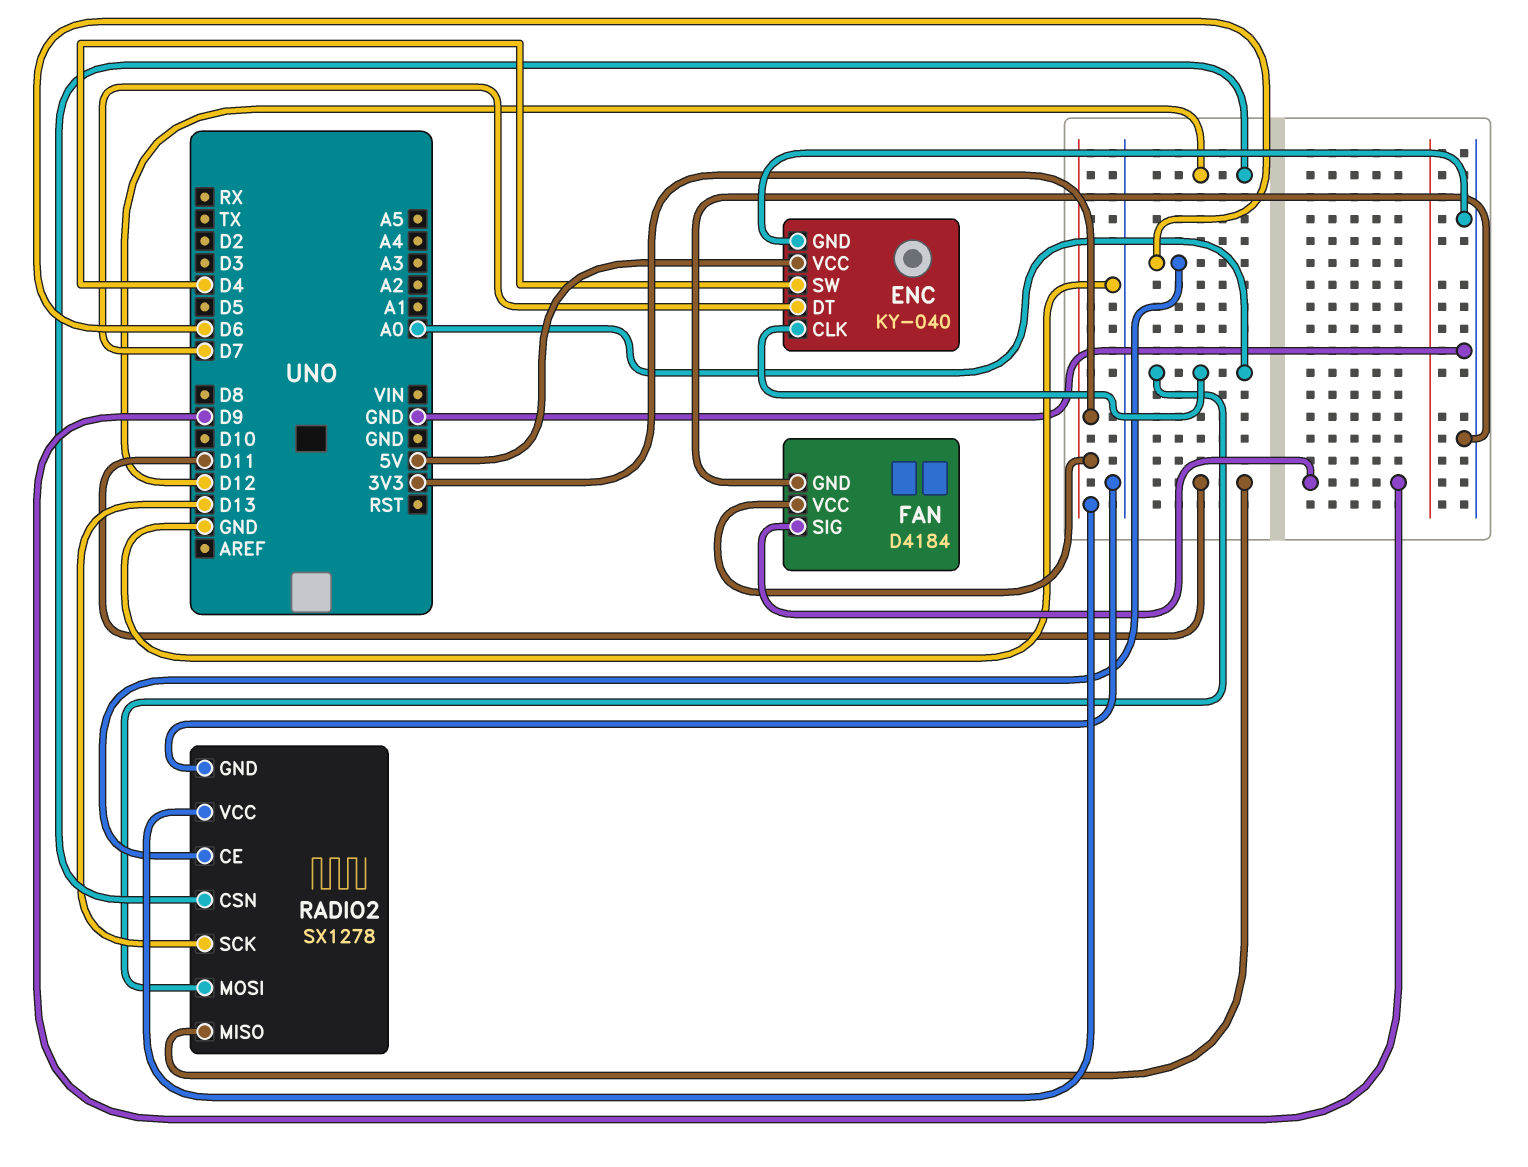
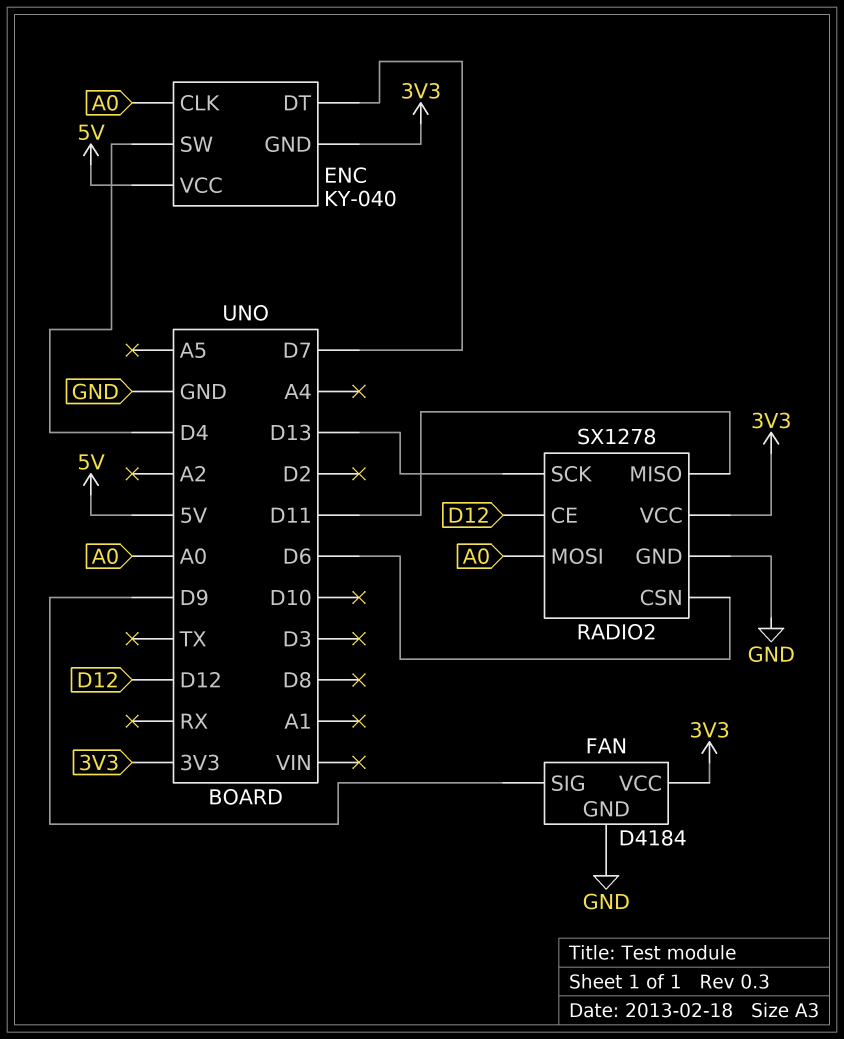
ENC pin GND: GND -> 3V3
RADIO2 pin CE: D6 -> D12
RADIO2 pin CSN: D12 -> D6

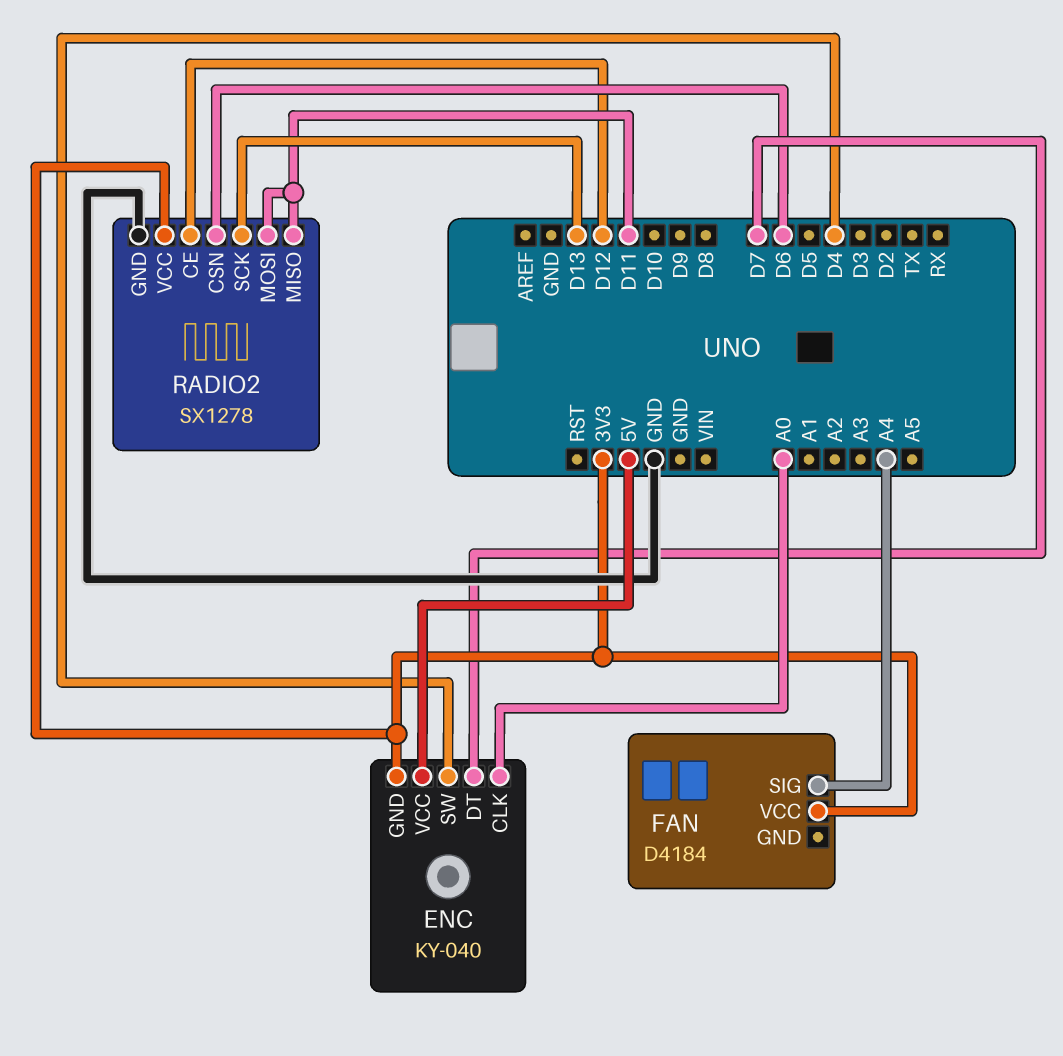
FAN pin GND: GND -> none
FAN pin SIG: D9 -> A4
RADIO2 pin MOSI: A0 -> D11

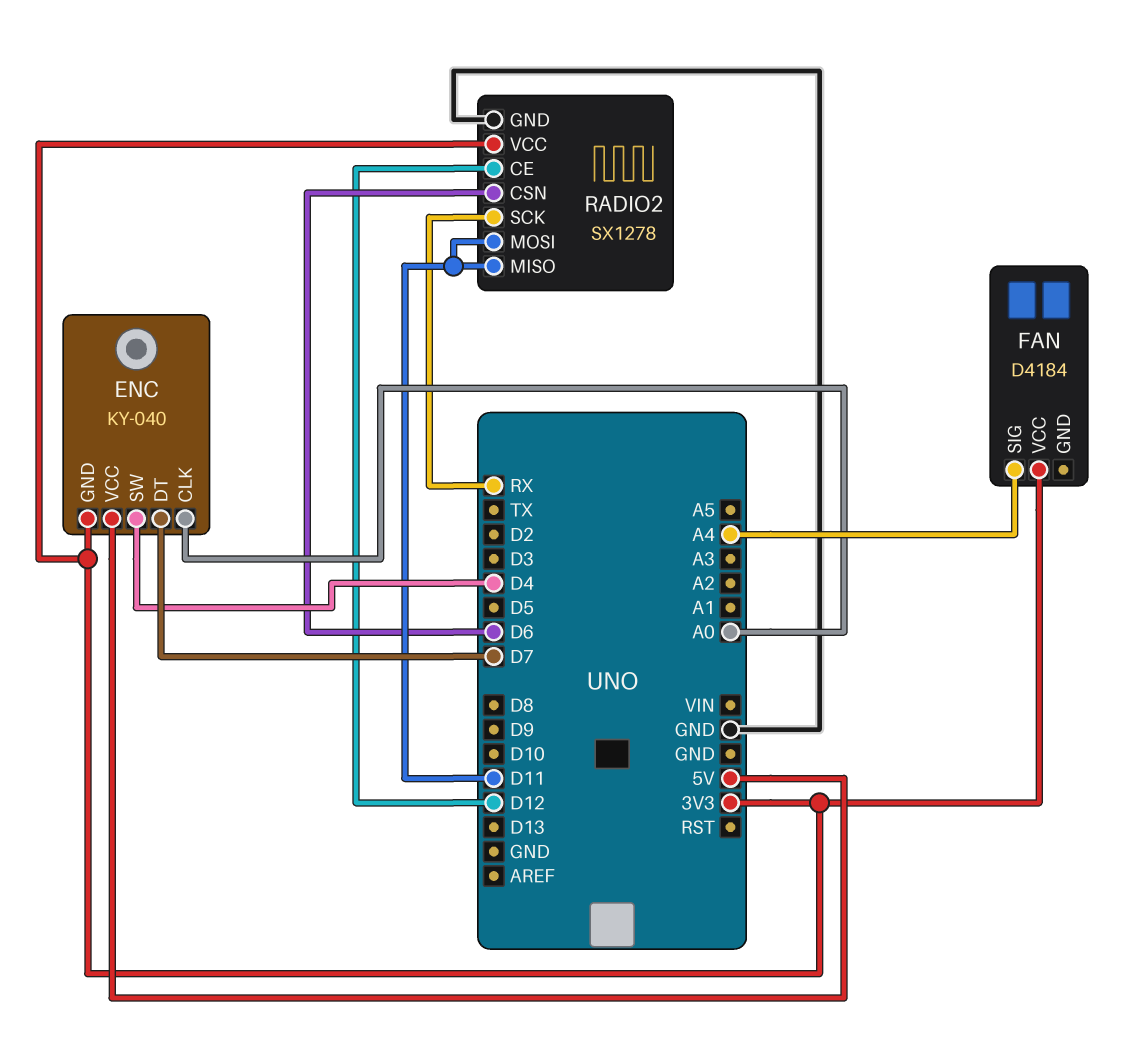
RADIO2 pin SCK: D13 -> RX

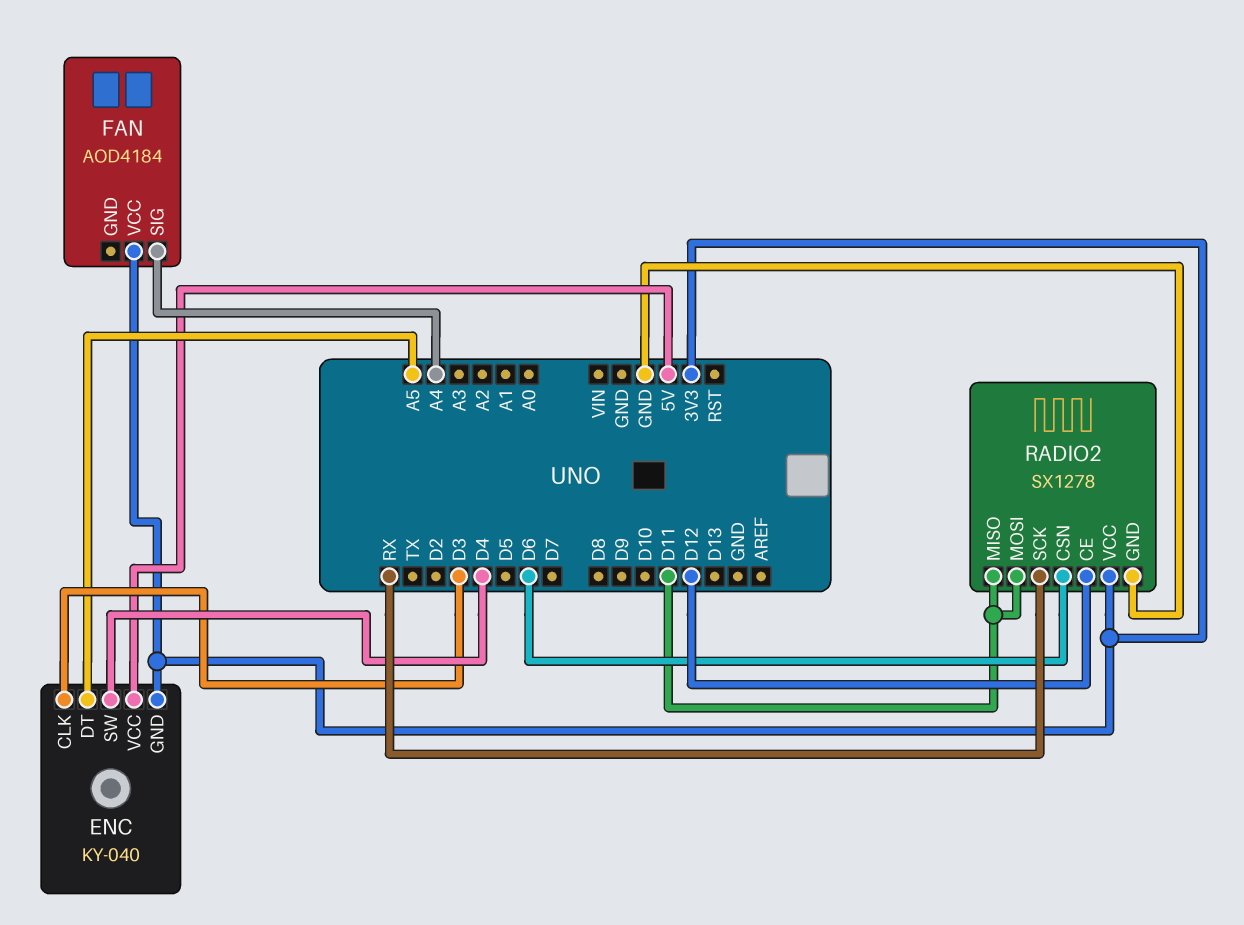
ENC pin CLK: A0 -> D3
ENC pin DT: D7 -> A5
FAN: D4184 -> AOD4184

